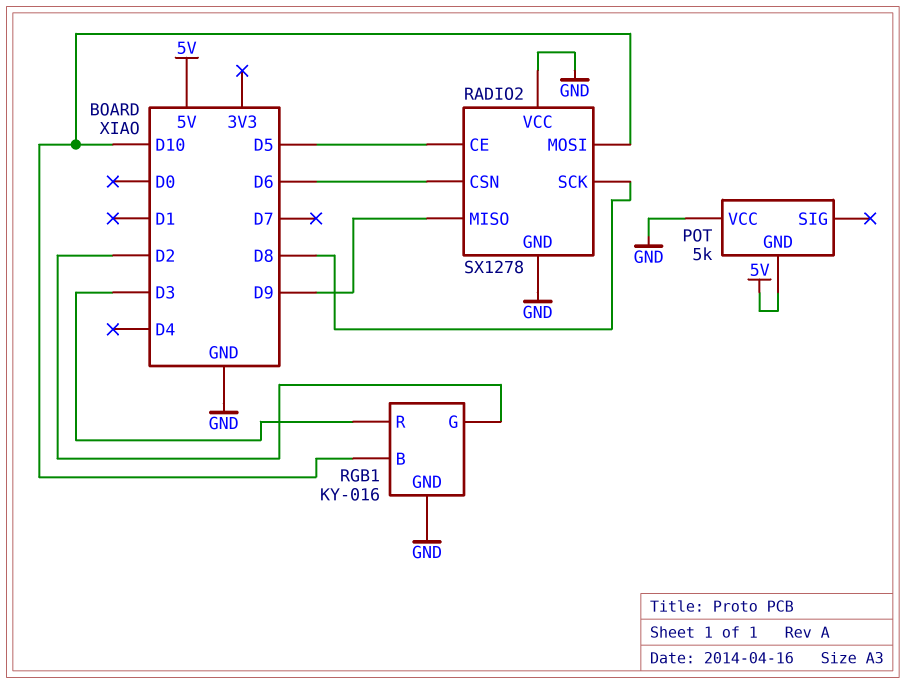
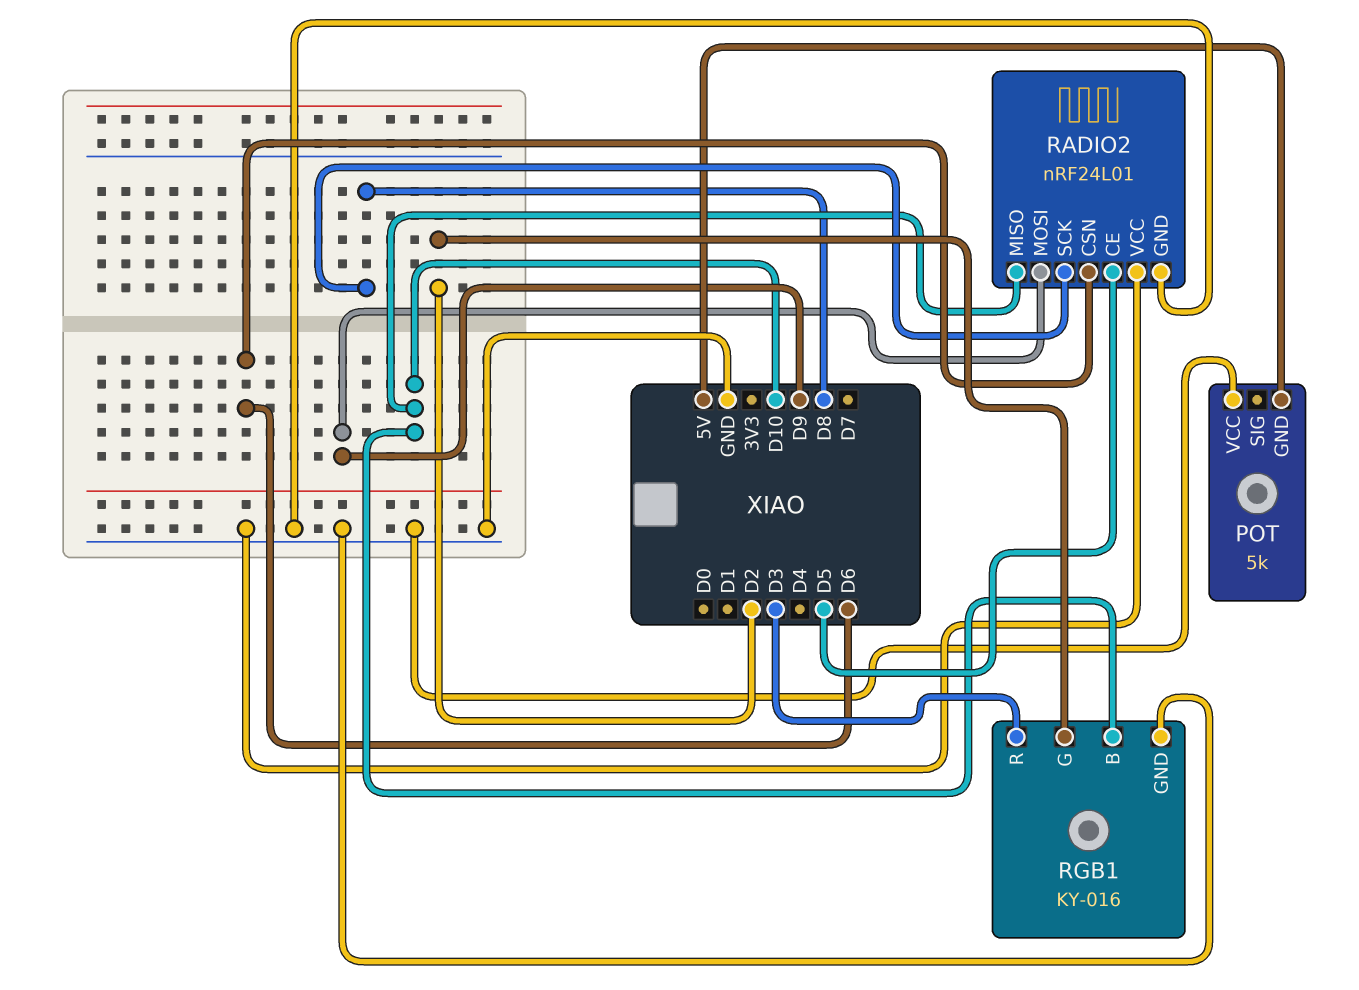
RADIO2: SX1278 -> nRF24L01
RADIO2 pin MISO: D9 -> D10
RADIO2 pin MOSI: D10 -> D9

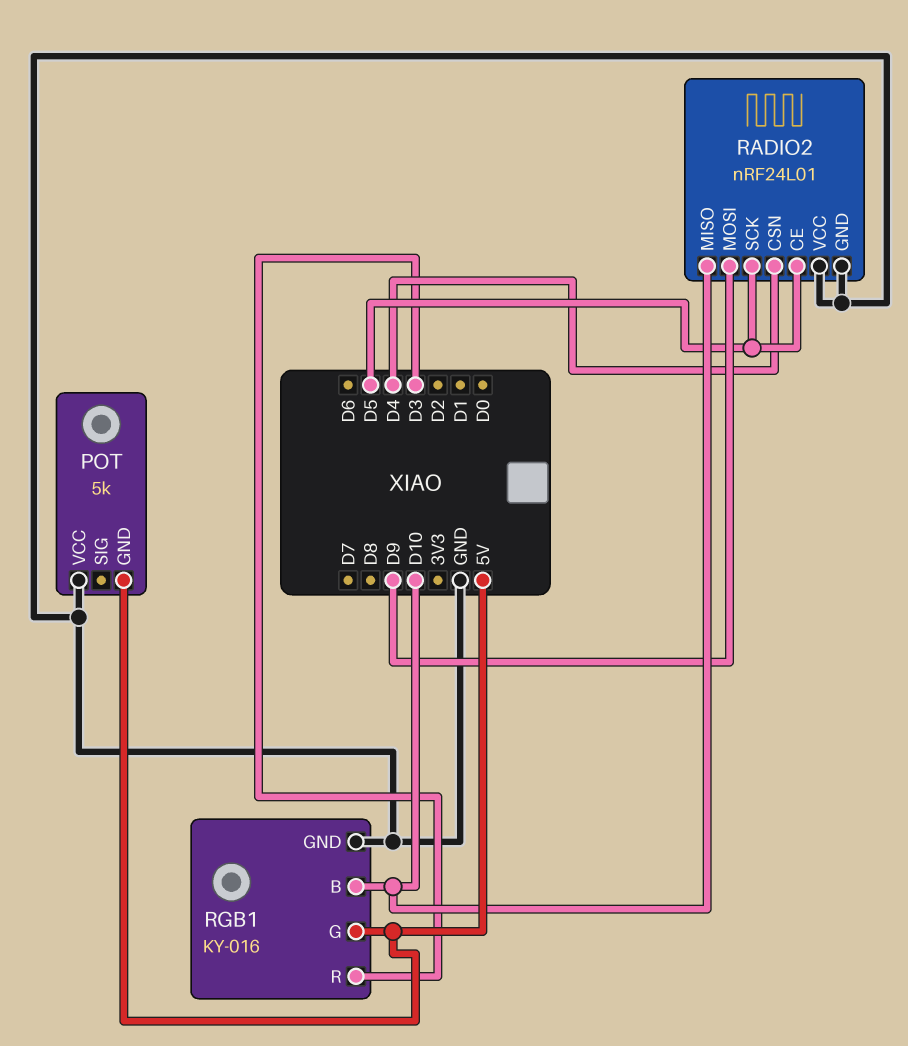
RADIO2 pin CSN: D6 -> D4
RADIO2 pin SCK: D8 -> D5
RGB1 pin G: D2 -> 5V

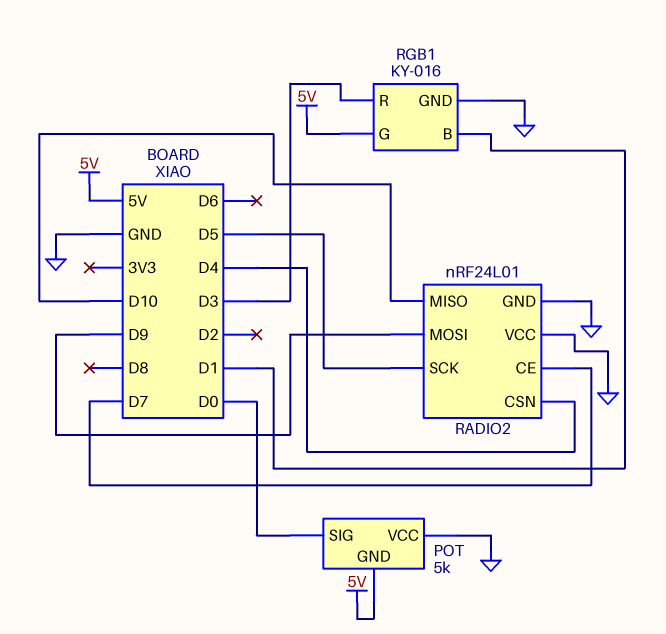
POT pin SIG: none -> D0
RADIO2 pin CE: D5 -> D7
RGB1 pin B: D10 -> D1

